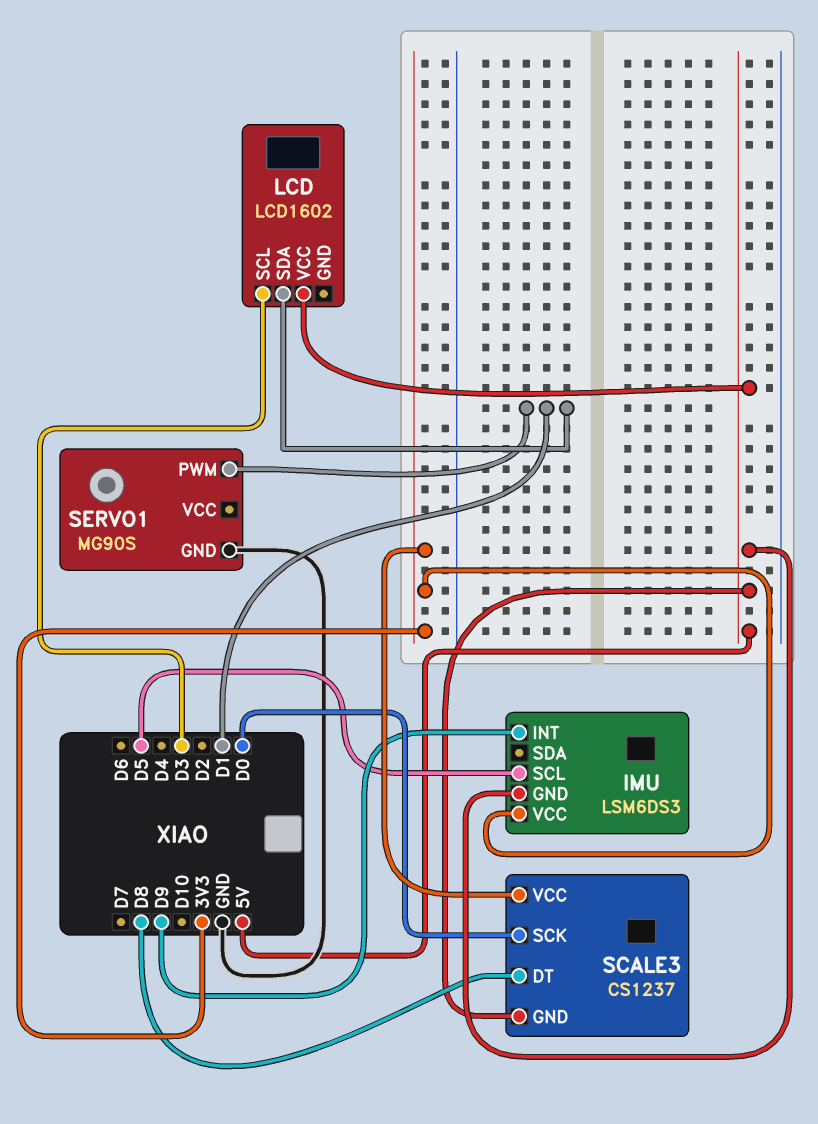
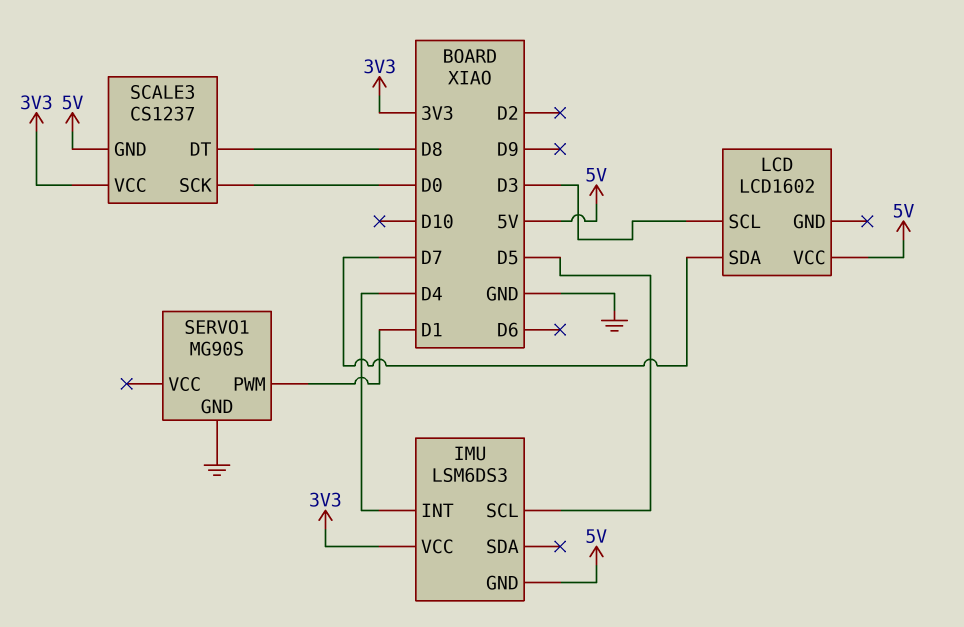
IMU pin INT: D9 -> D4
LCD pin SDA: D1 -> D7

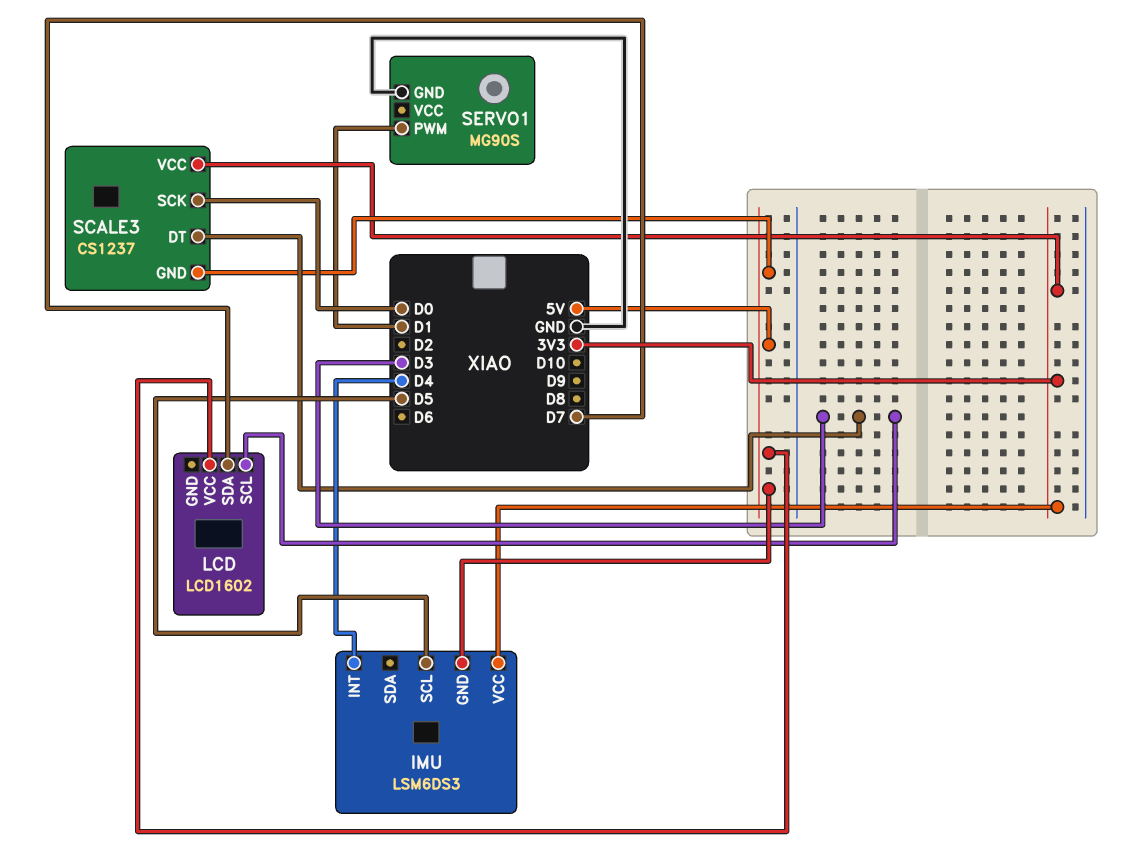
SCALE3 pin DT: D8 -> D3

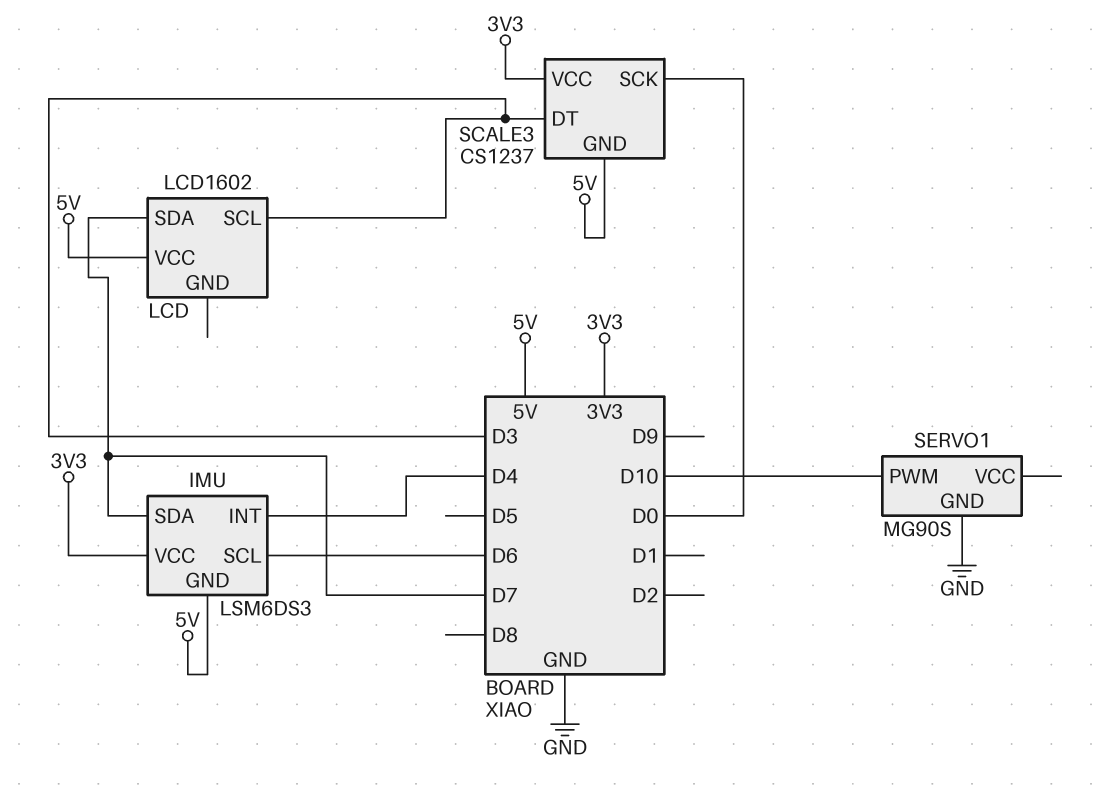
IMU pin SCL: D5 -> D6
IMU pin SDA: none -> D7
SERVO1 pin PWM: D1 -> D10

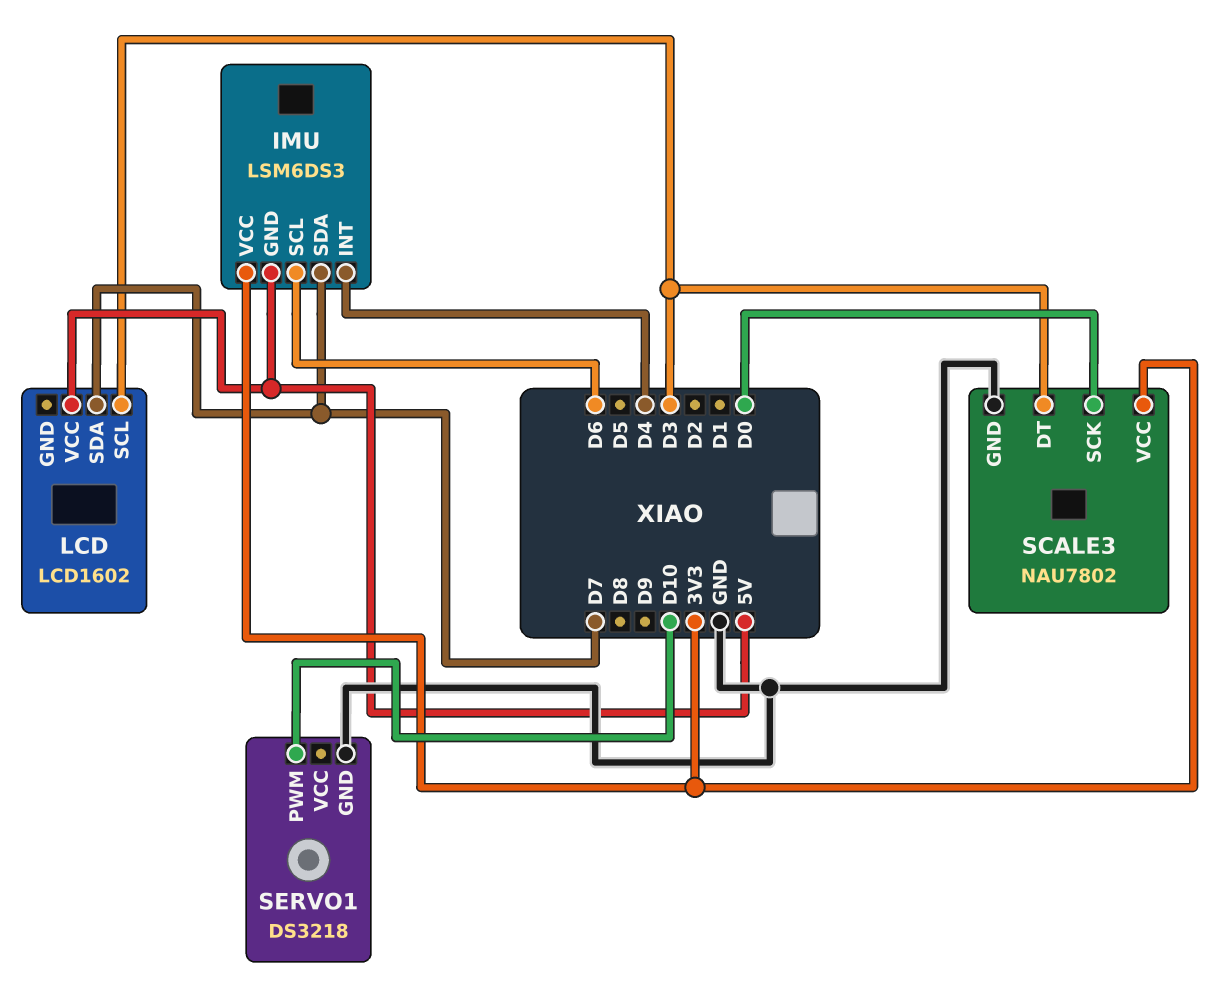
SCALE3: CS1237 -> NAU7802
SCALE3 pin GND: 5V -> GND
SERVO1: MG90S -> DS3218

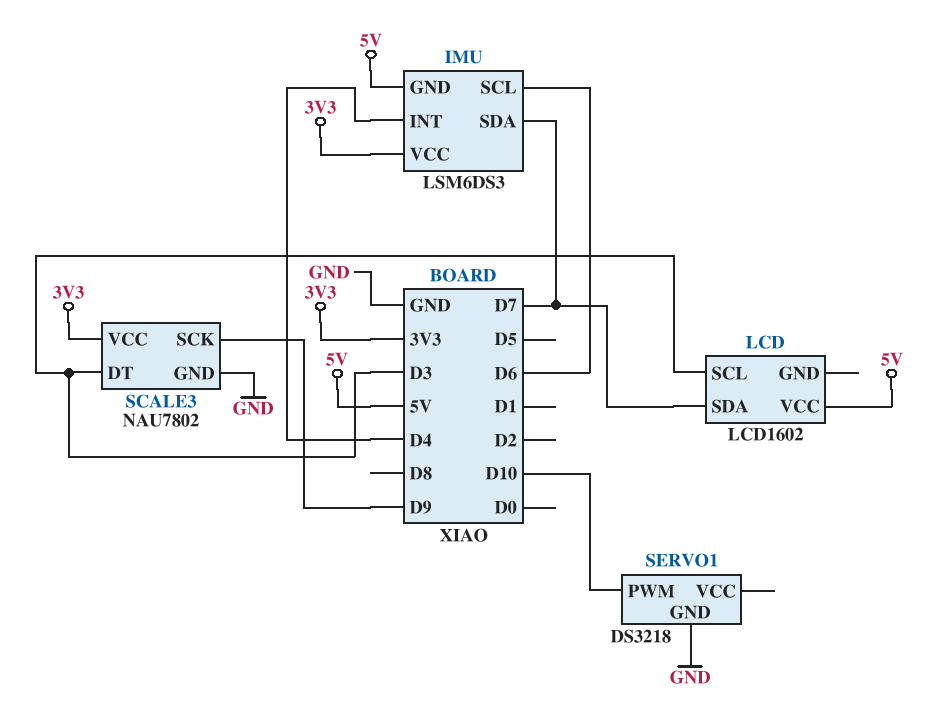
SCALE3 pin SCK: D0 -> D9

